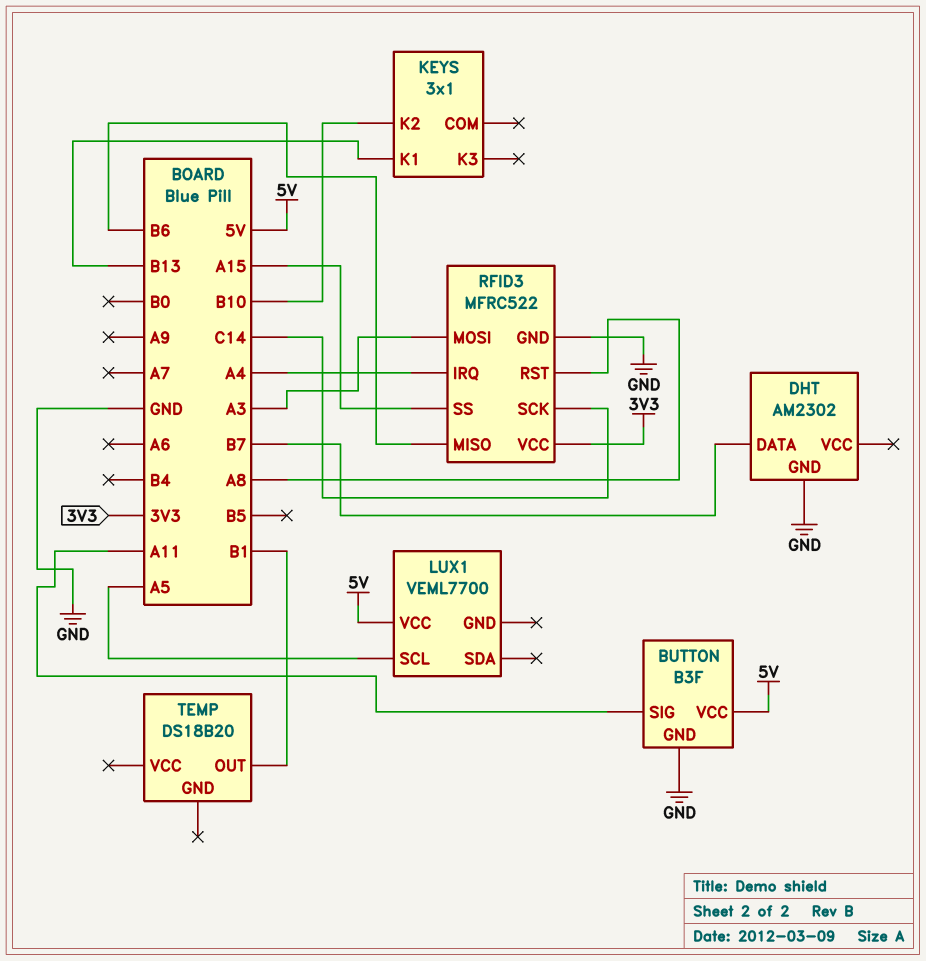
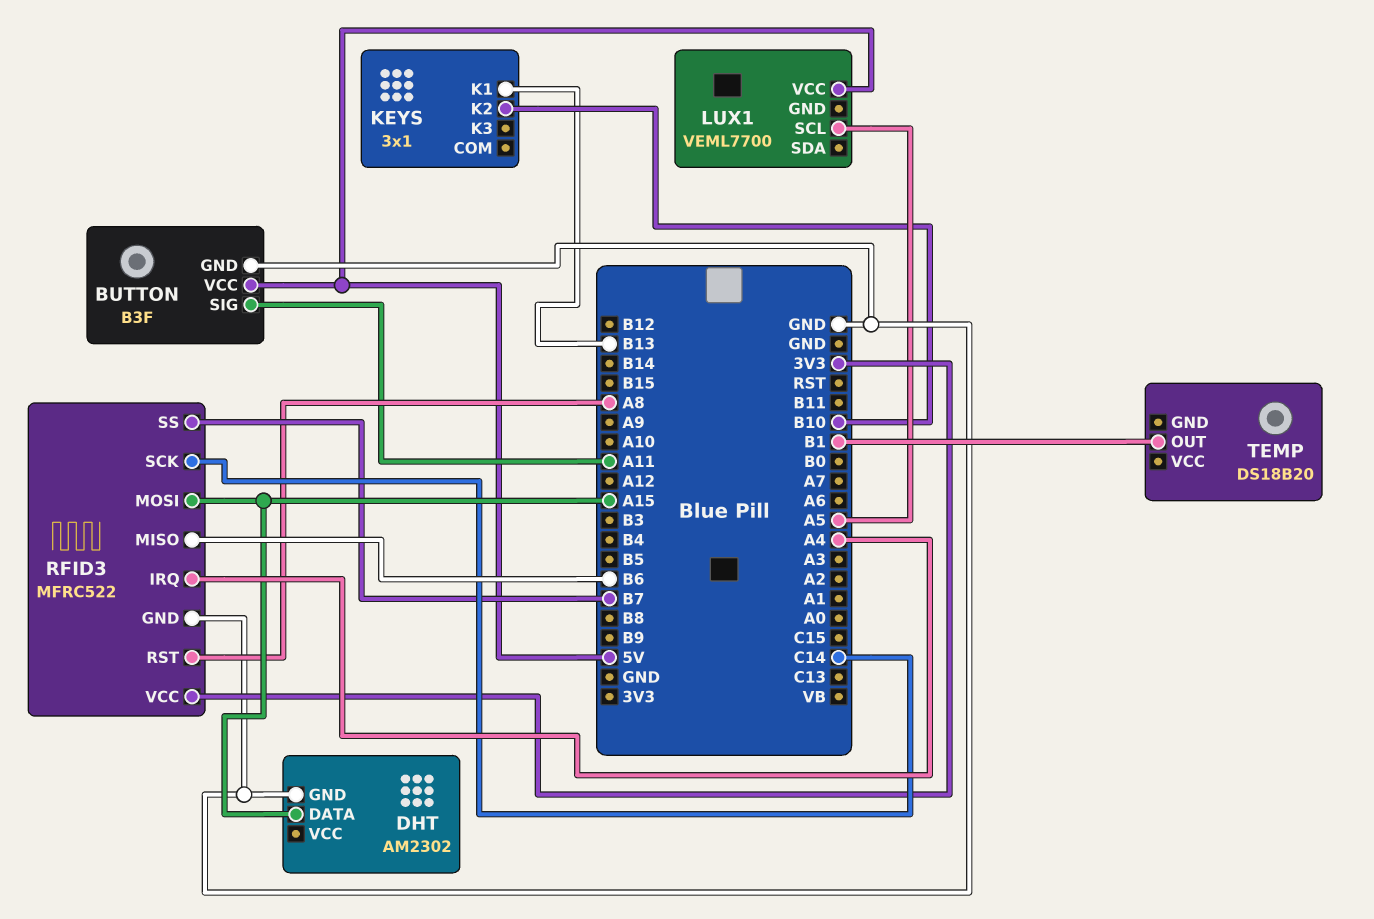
DHT pin DATA: B7 -> A15
RFID3 pin MOSI: A3 -> A15
RFID3 pin SS: A15 -> B7

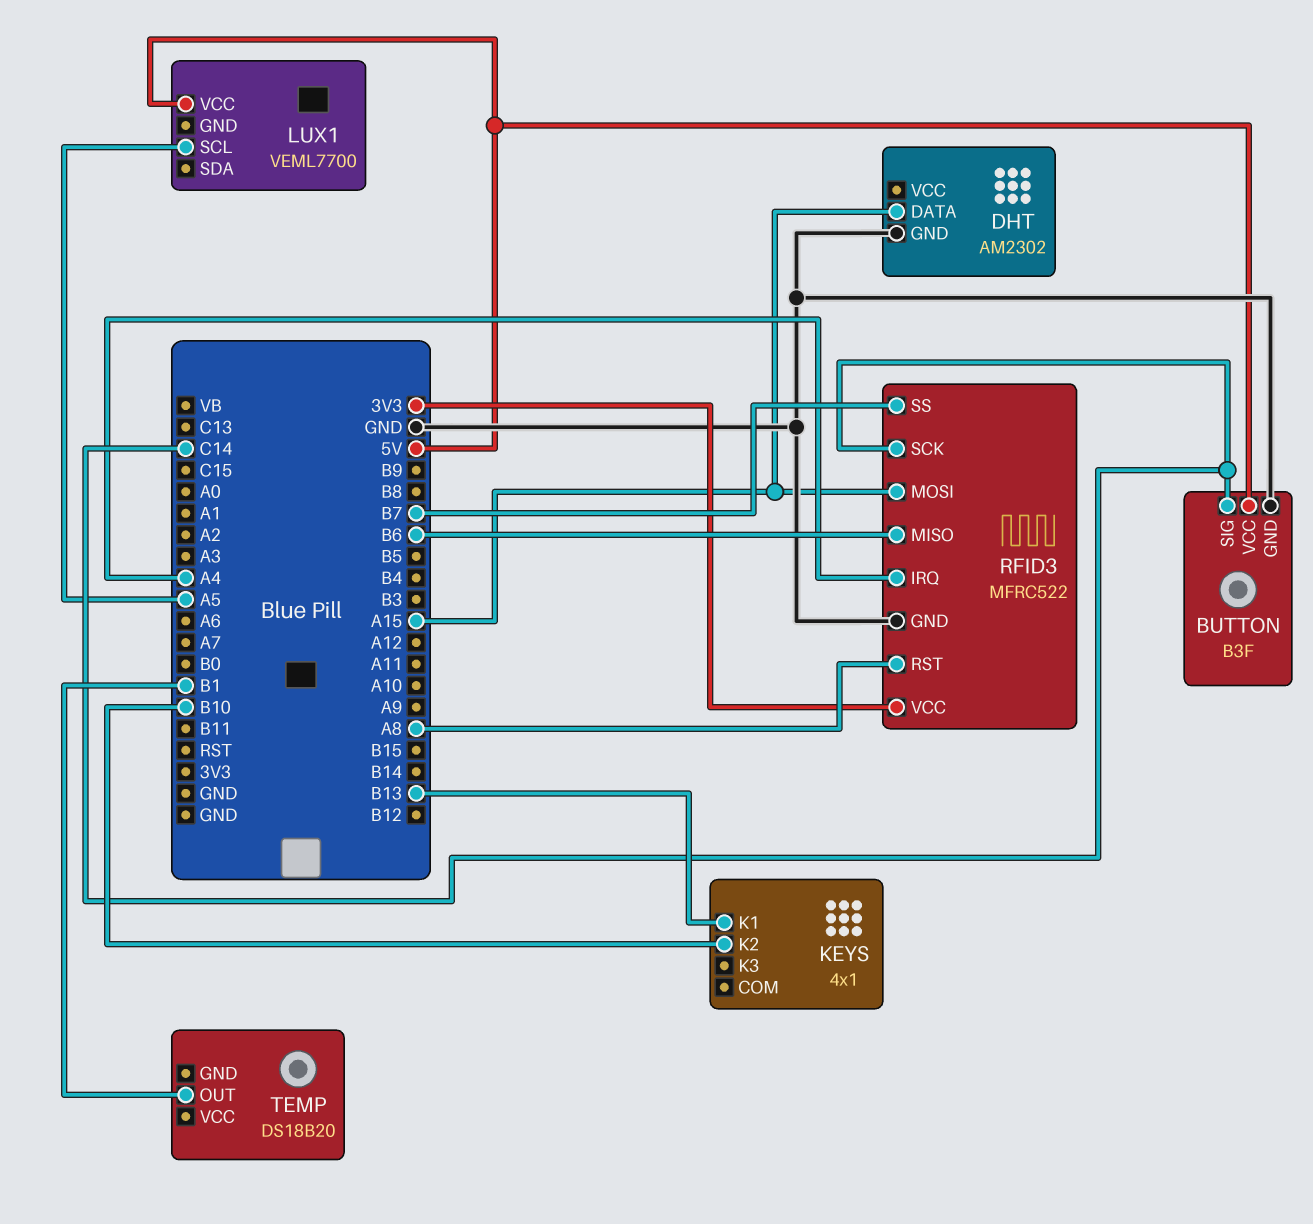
BUTTON pin SIG: A11 -> C14
KEYS: 3x1 -> 4x1

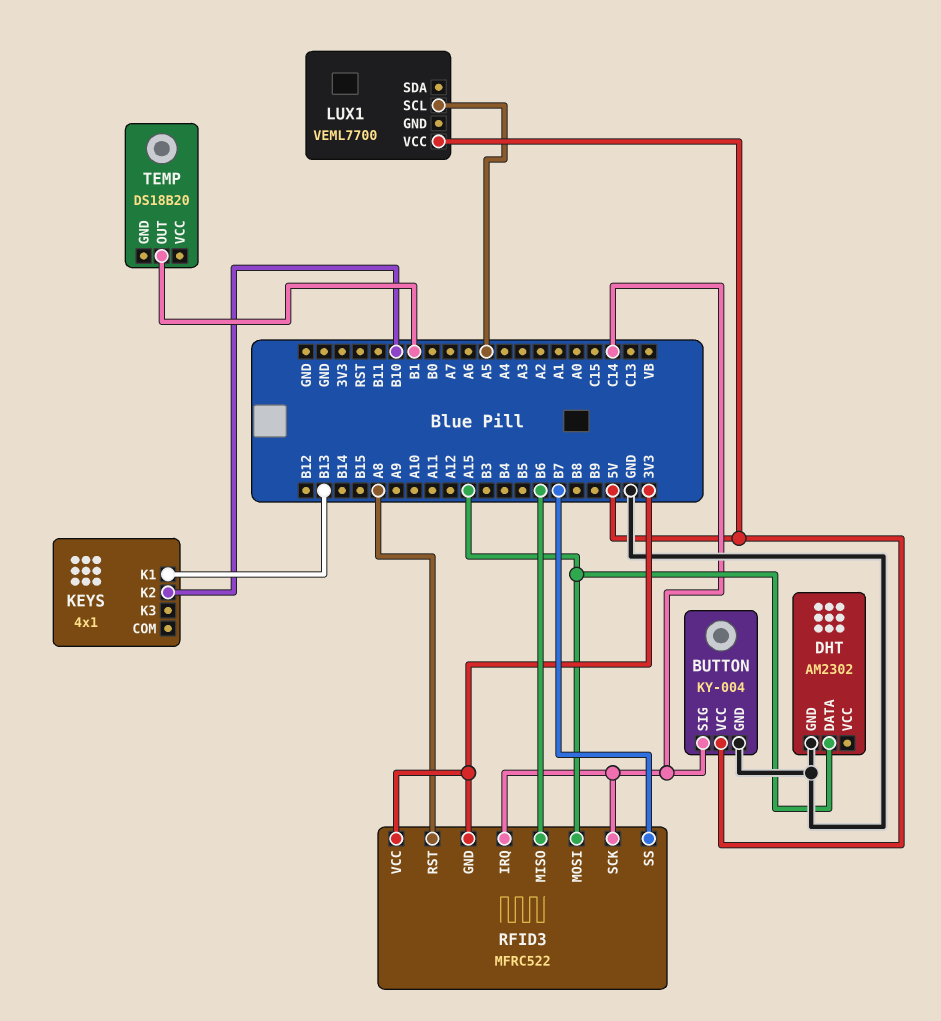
BUTTON: B3F -> KY-004
RFID3 pin GND: GND -> 3V3
RFID3 pin IRQ: A4 -> C14

